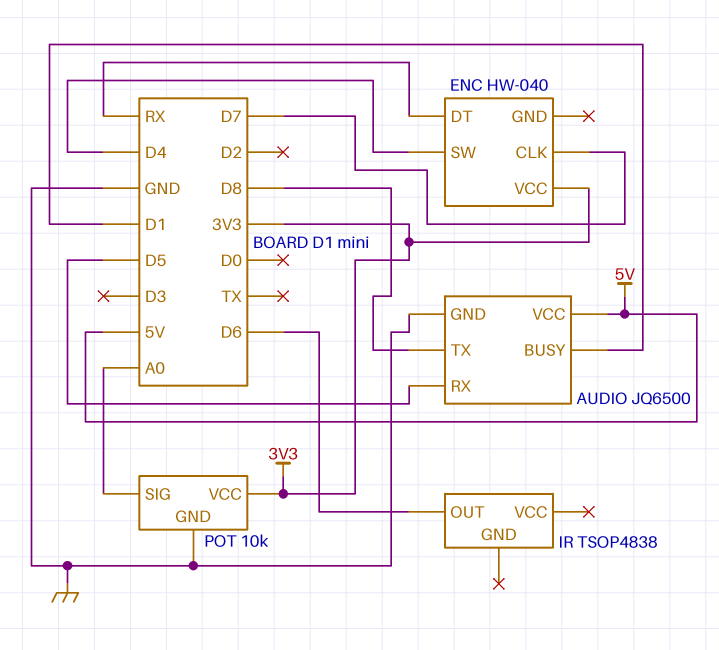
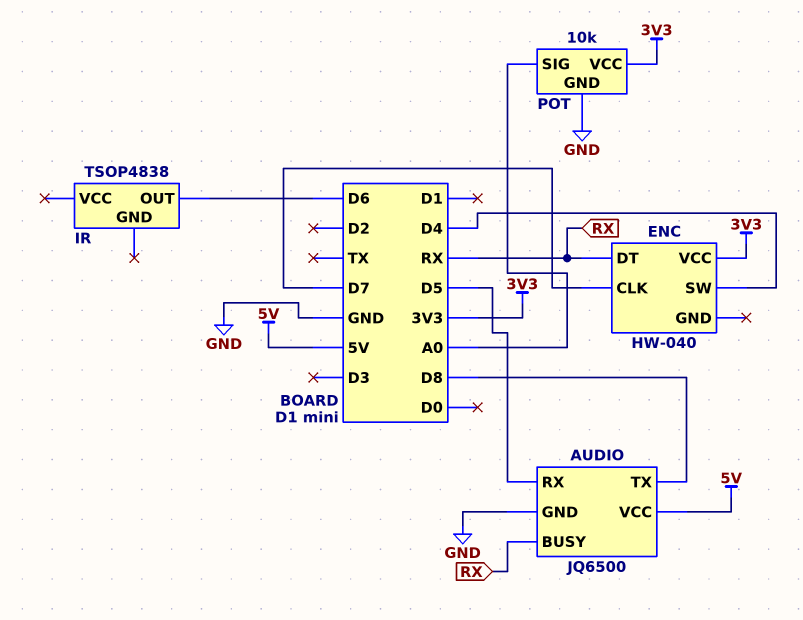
AUDIO pin BUSY: D1 -> RX

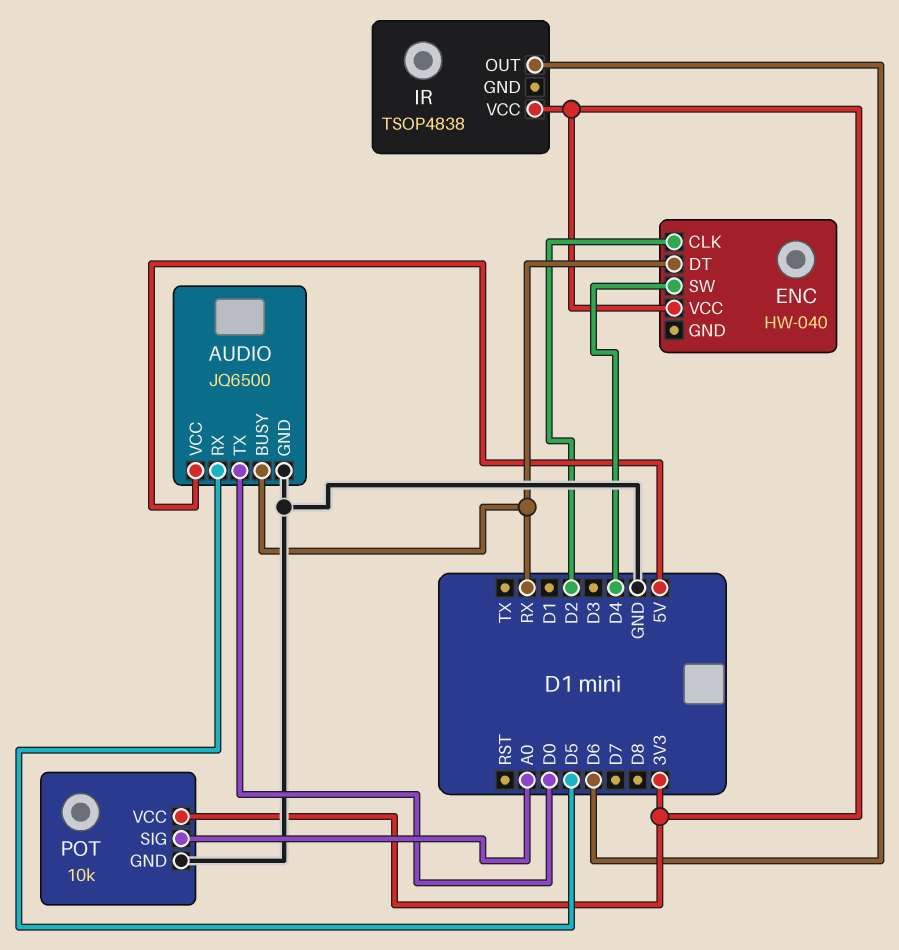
AUDIO pin TX: D8 -> D0
ENC pin CLK: D7 -> D2
IR pin VCC: none -> 3V3

